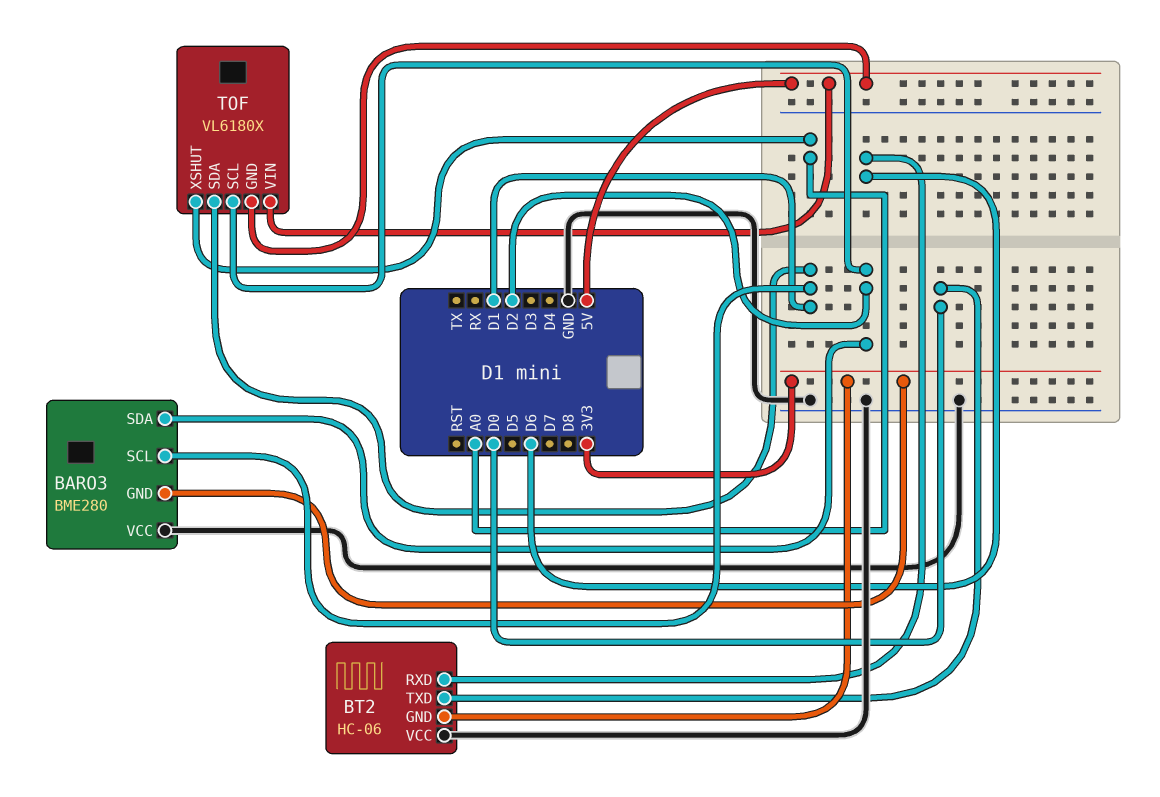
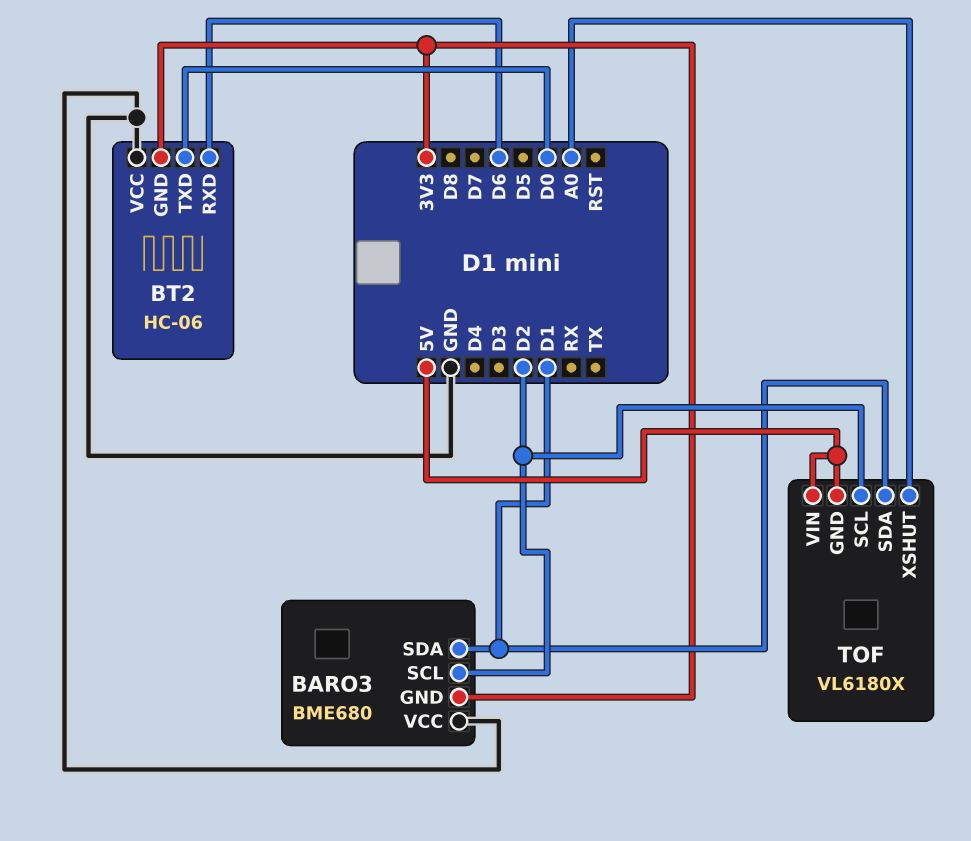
BARO3: BME280 -> BME680
BARO3 pin SCL: D1 -> D2
BARO3 pin SDA: D2 -> D1

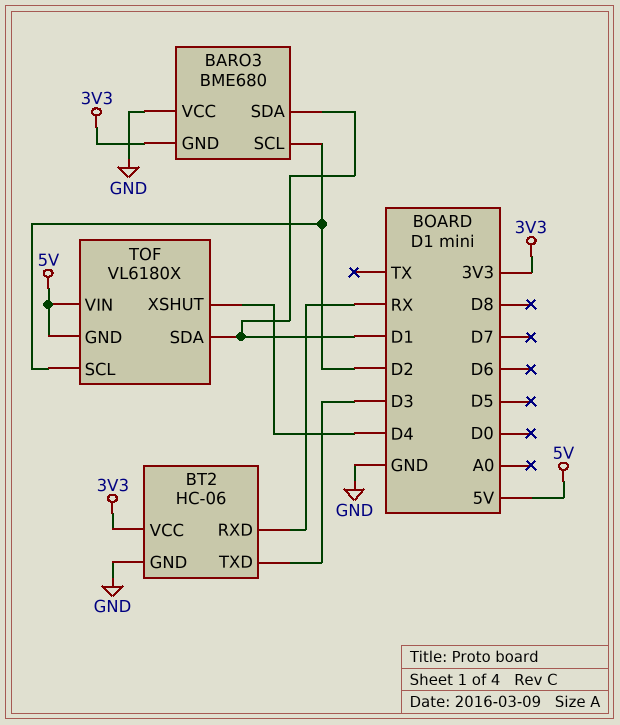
BT2 pin GND: 3V3 -> GND
BT2 pin RXD: D6 -> RX
BT2 pin TXD: D0 -> D3
BT2 pin VCC: GND -> 3V3
TOF pin XSHUT: A0 -> D4

